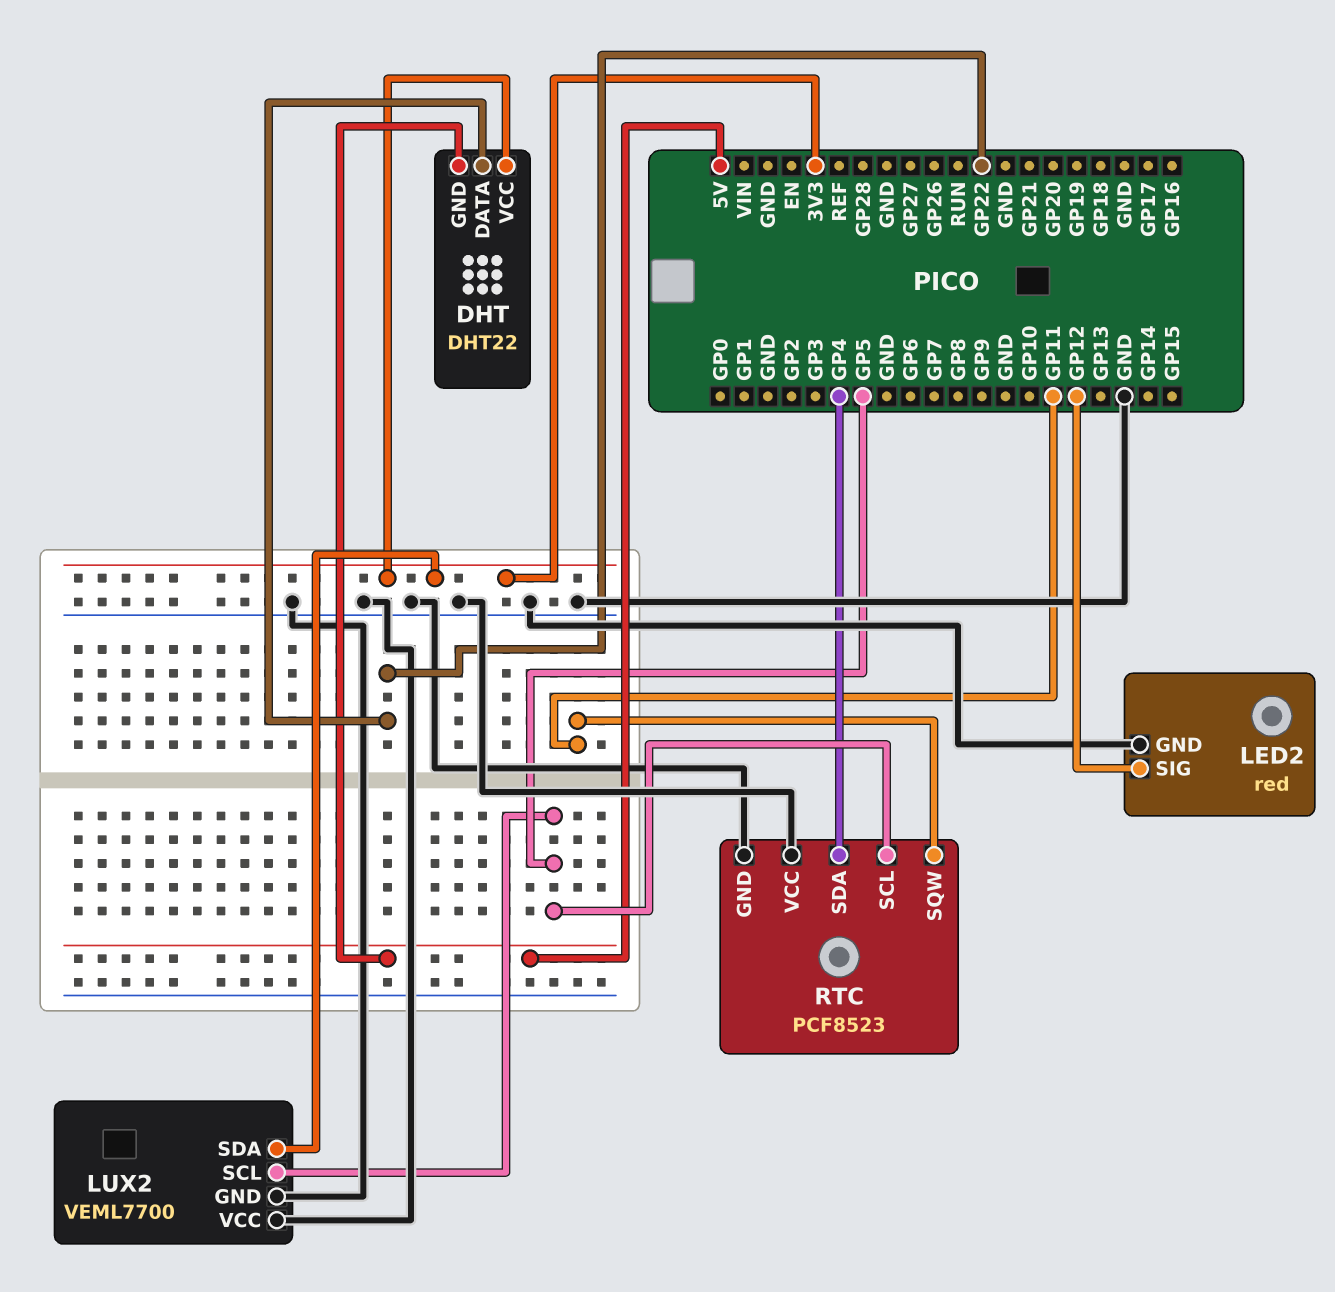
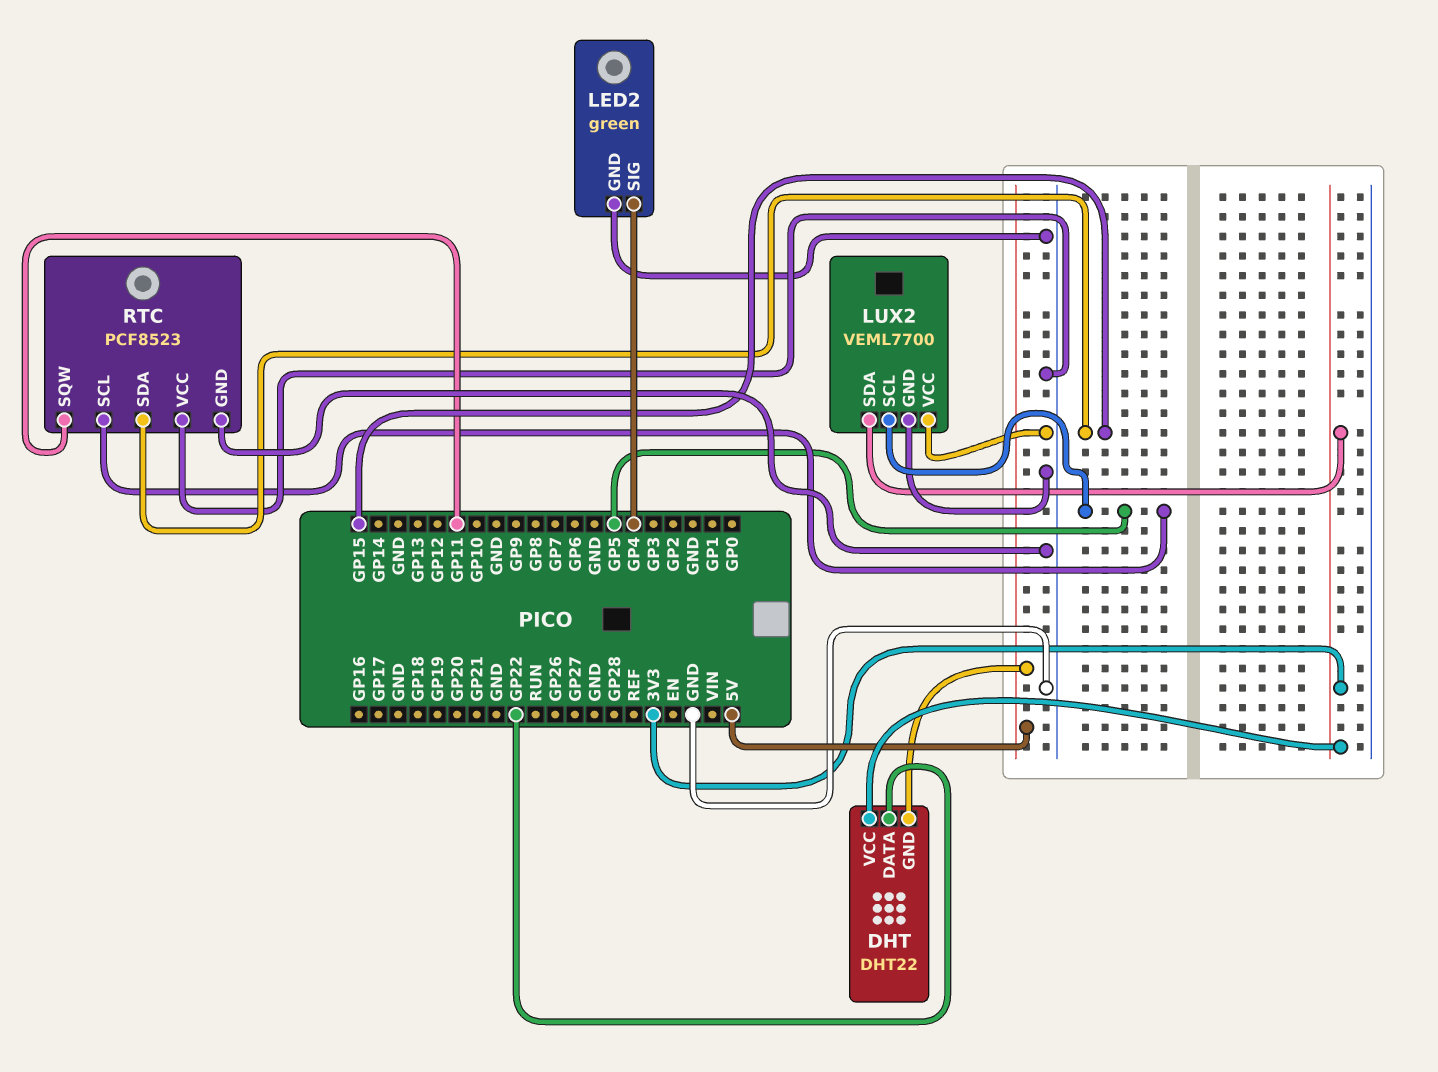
LED2: red -> green
LED2 pin SIG: GP12 -> GP4
RTC pin SDA: GP4 -> GP15

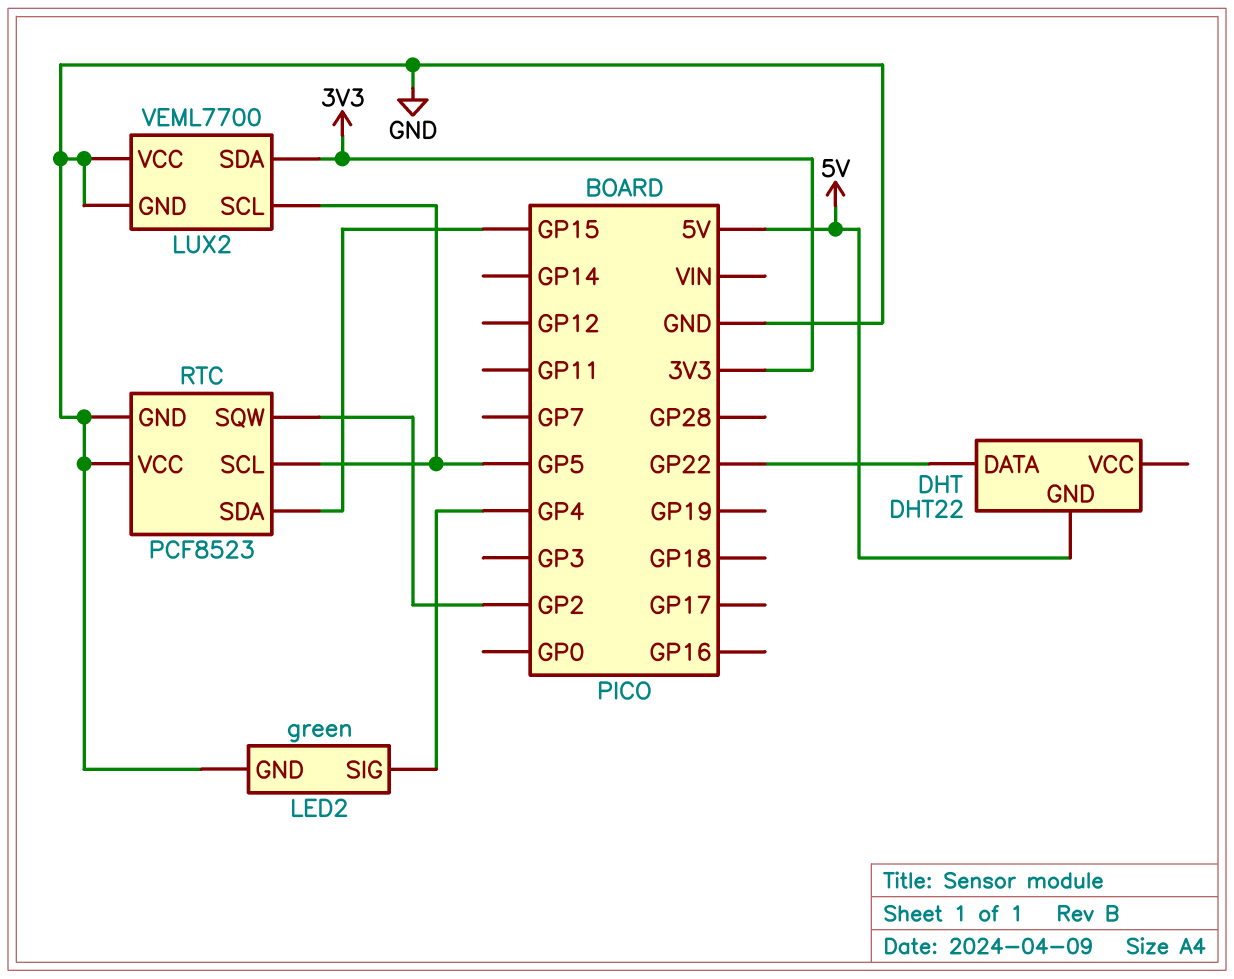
DHT pin VCC: 3V3 -> none
RTC pin SQW: GP11 -> GP2

